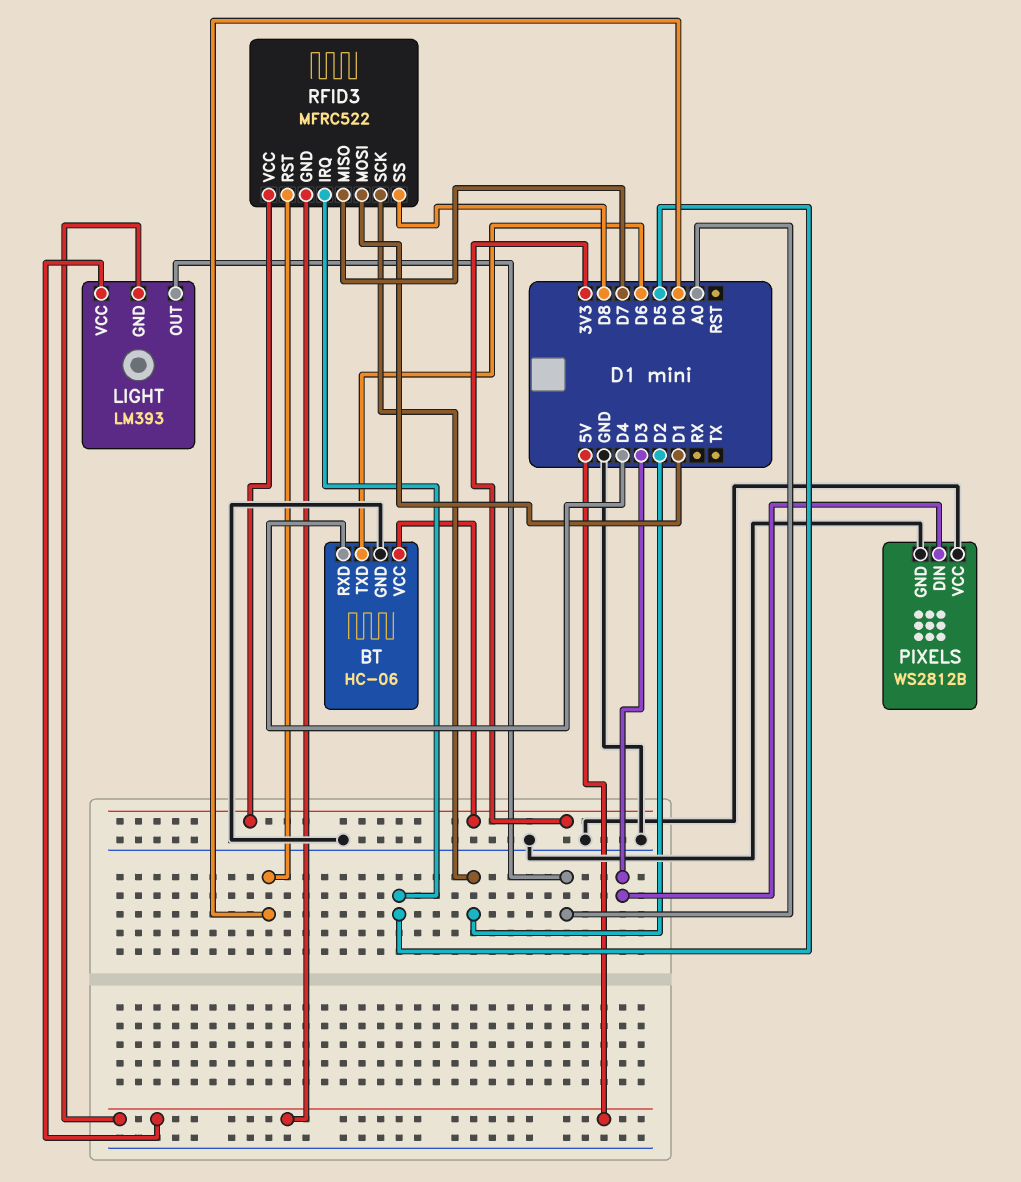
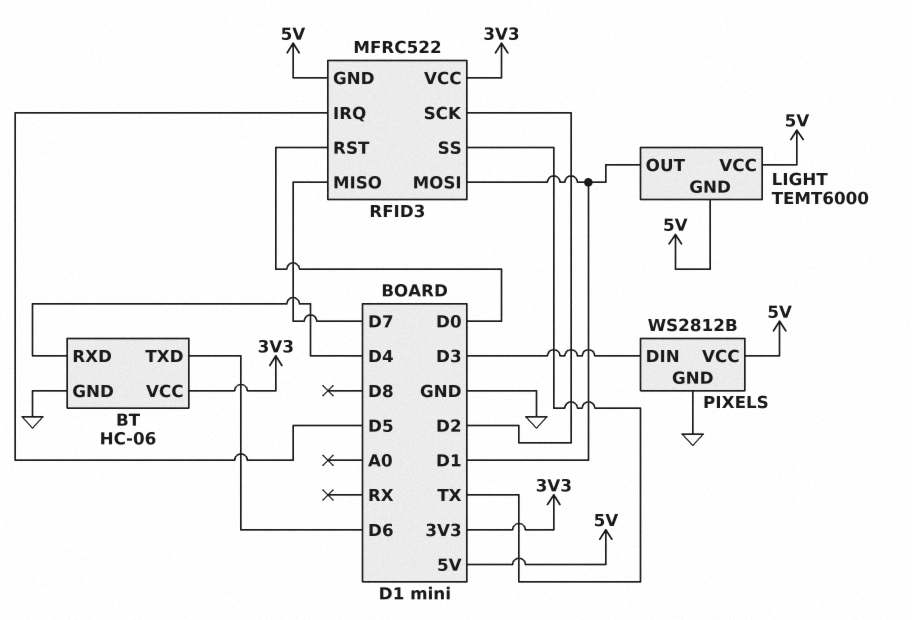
LIGHT: LM393 -> TEMT6000
LIGHT pin OUT: A0 -> D1
PIXELS pin VCC: GND -> 5V
RFID3 pin SS: D8 -> TX

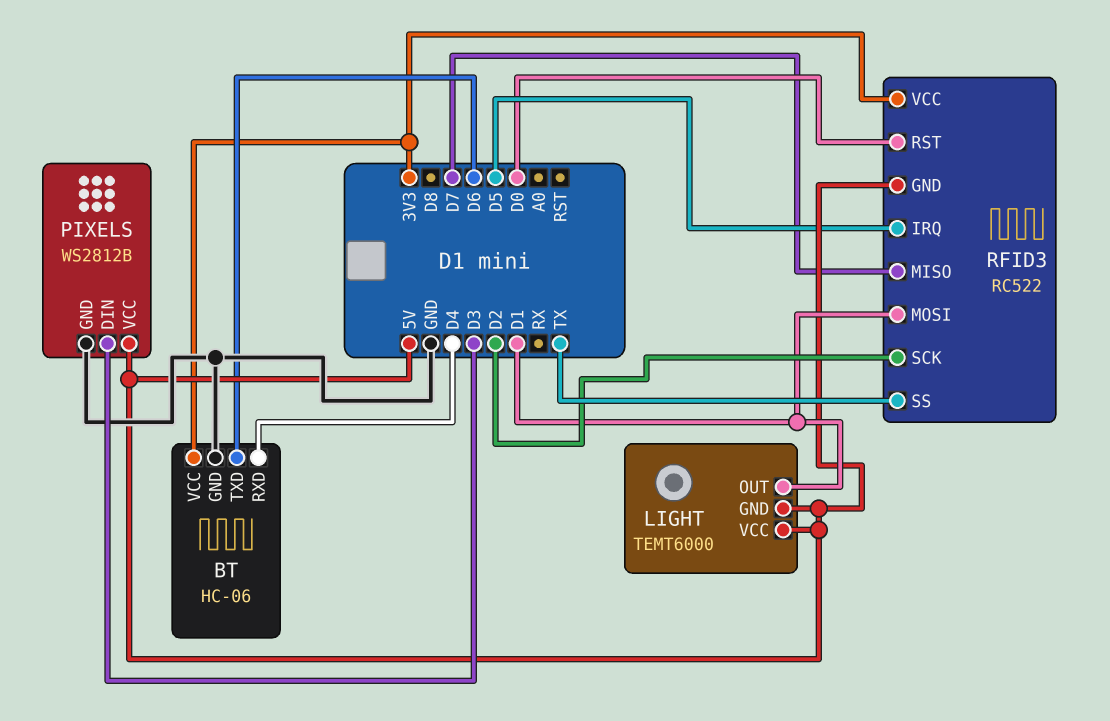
RFID3: MFRC522 -> RC522

